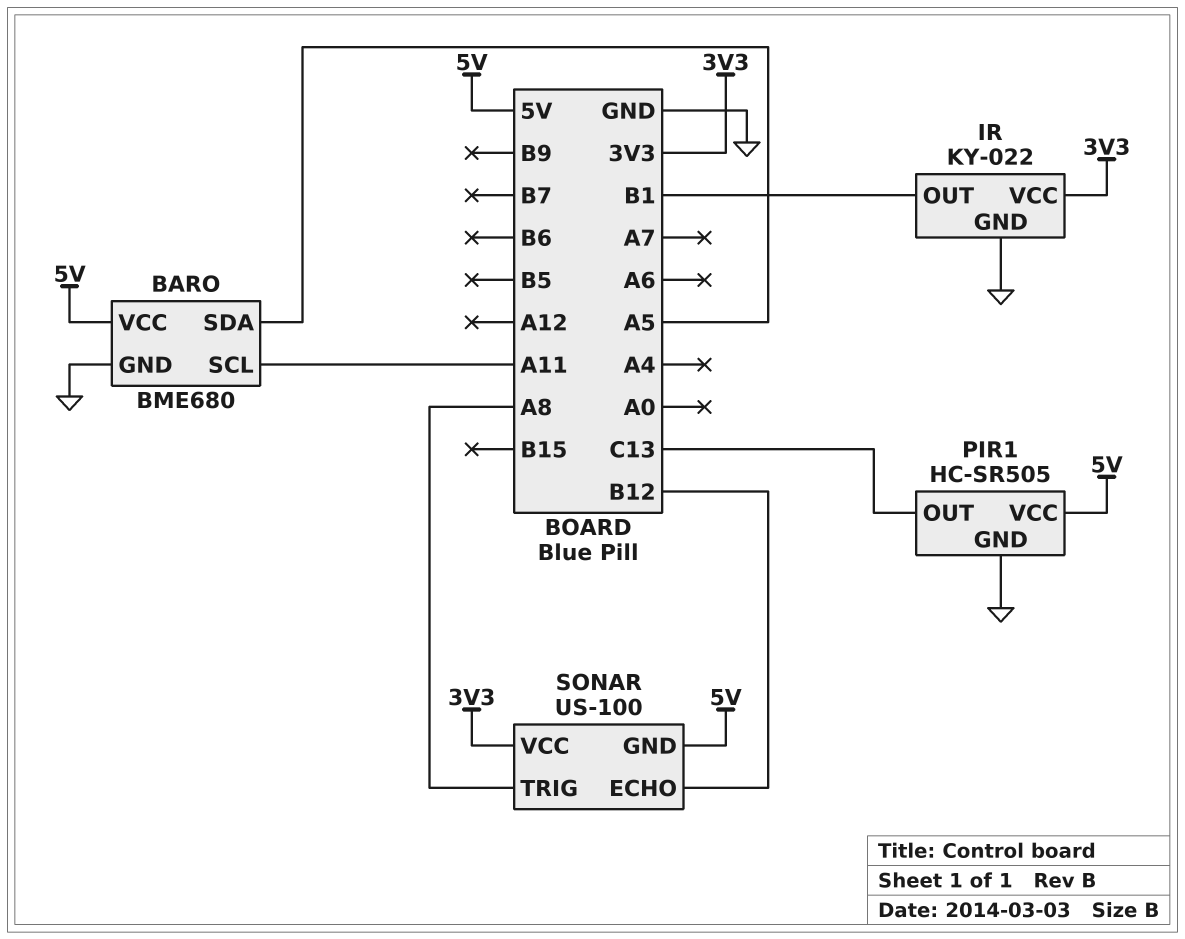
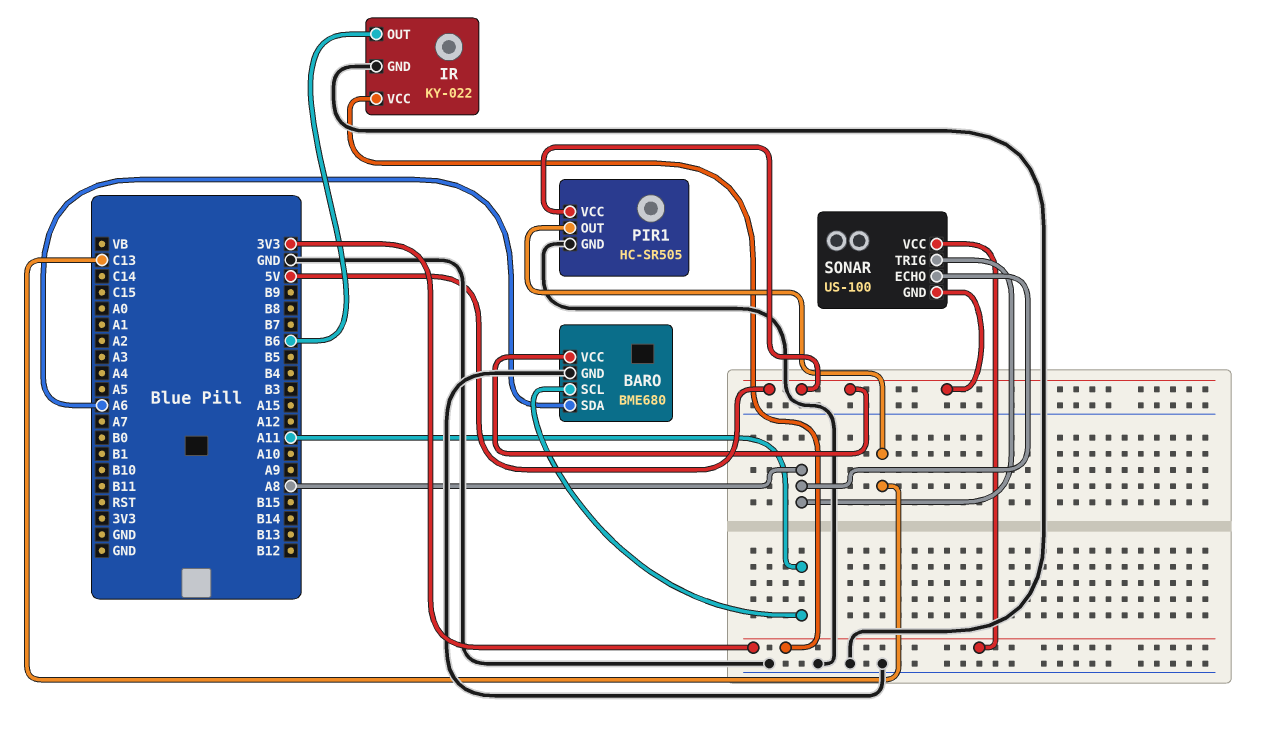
BARO pin SDA: A5 -> A6
IR pin OUT: B1 -> B6
SONAR pin ECHO: B12 -> A8

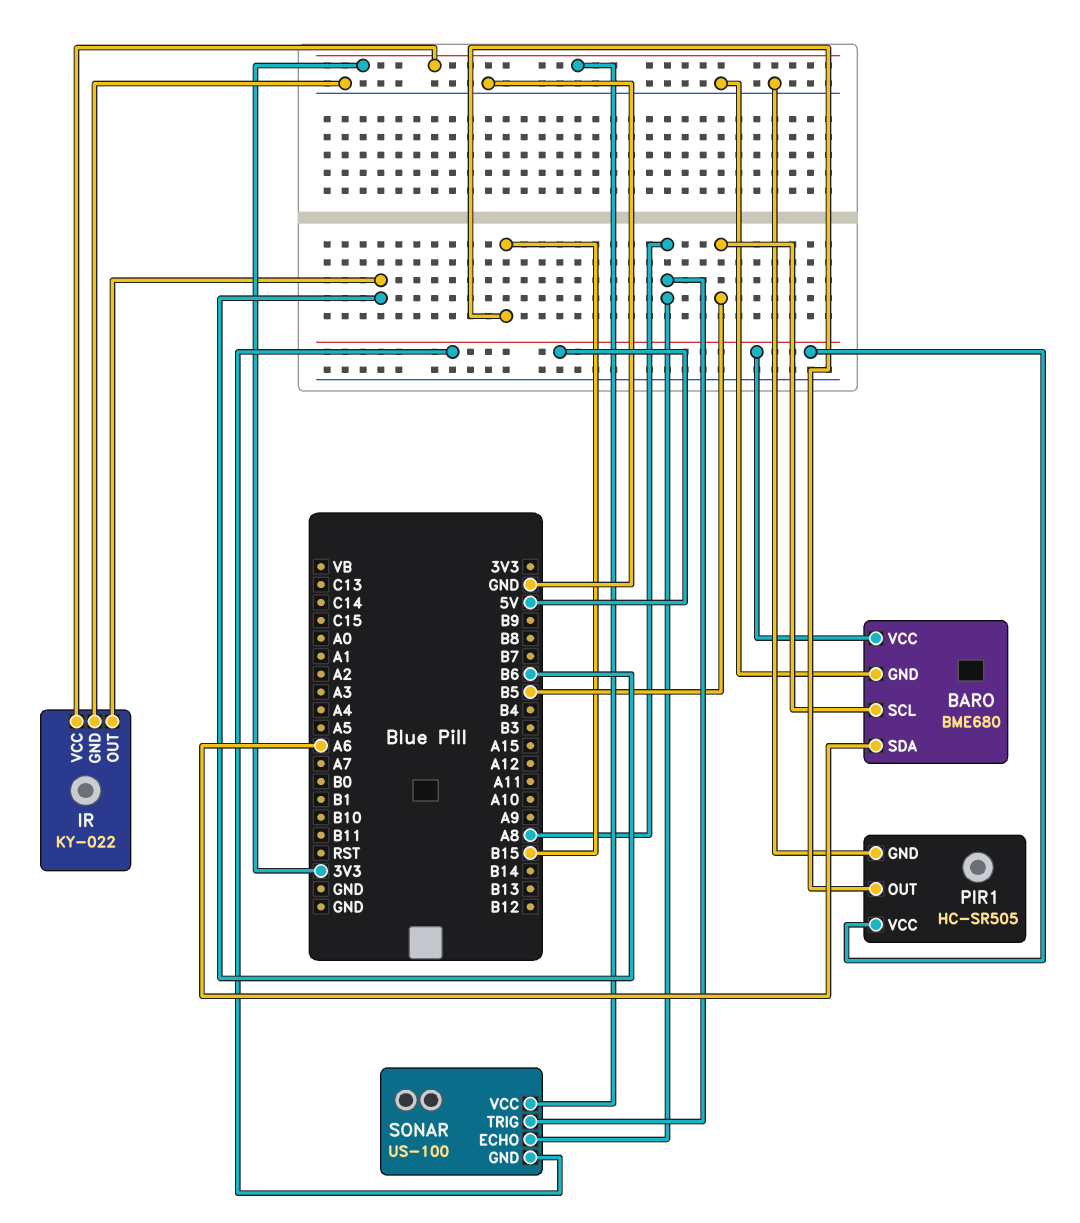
BARO pin SCL: A11 -> B5
PIR1 pin OUT: C13 -> B15

